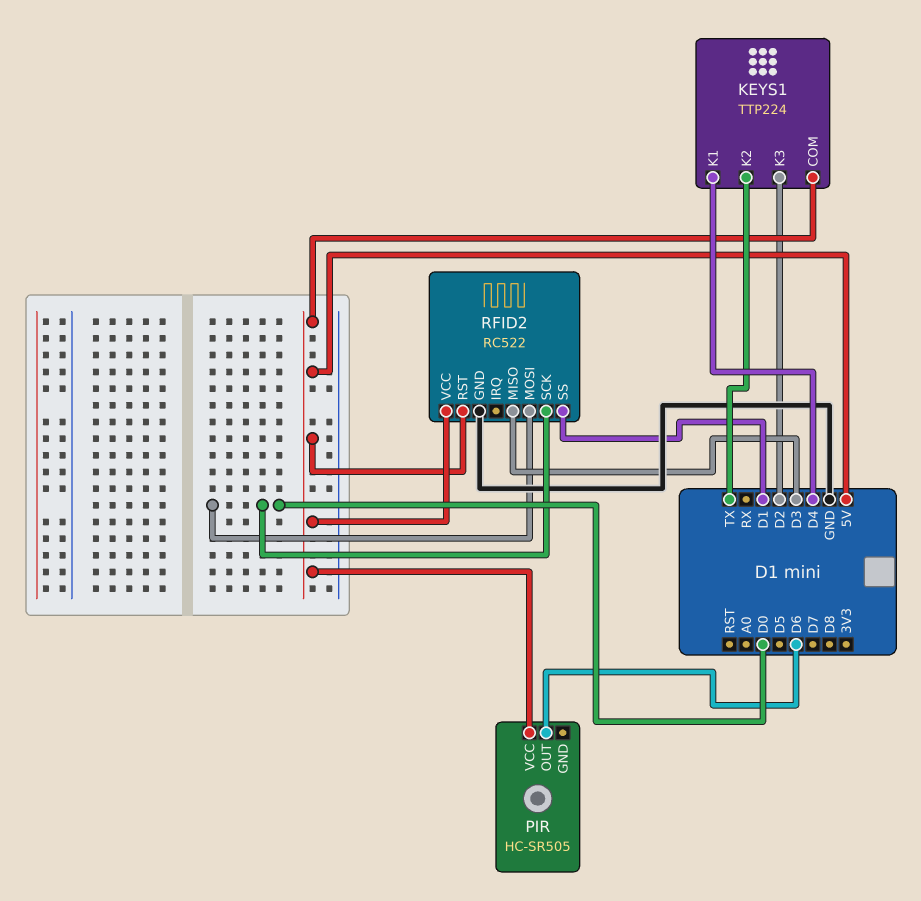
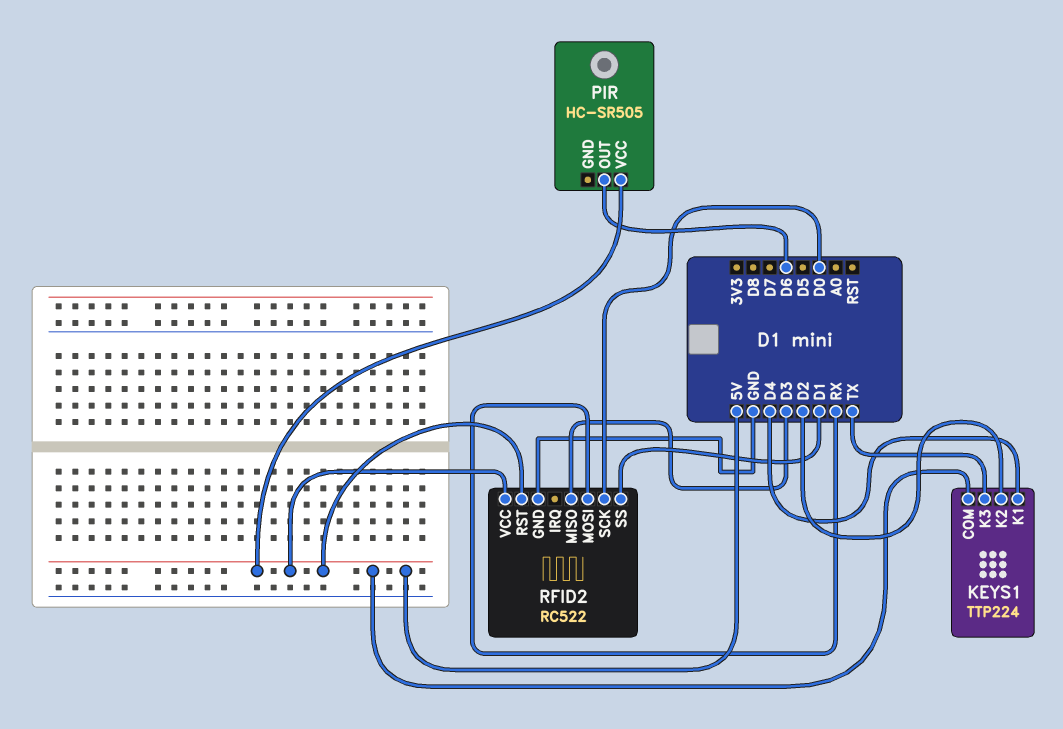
KEYS1 pin K2: TX -> D2
KEYS1 pin K3: D2 -> TX
RFID2 pin MOSI: D0 -> RX

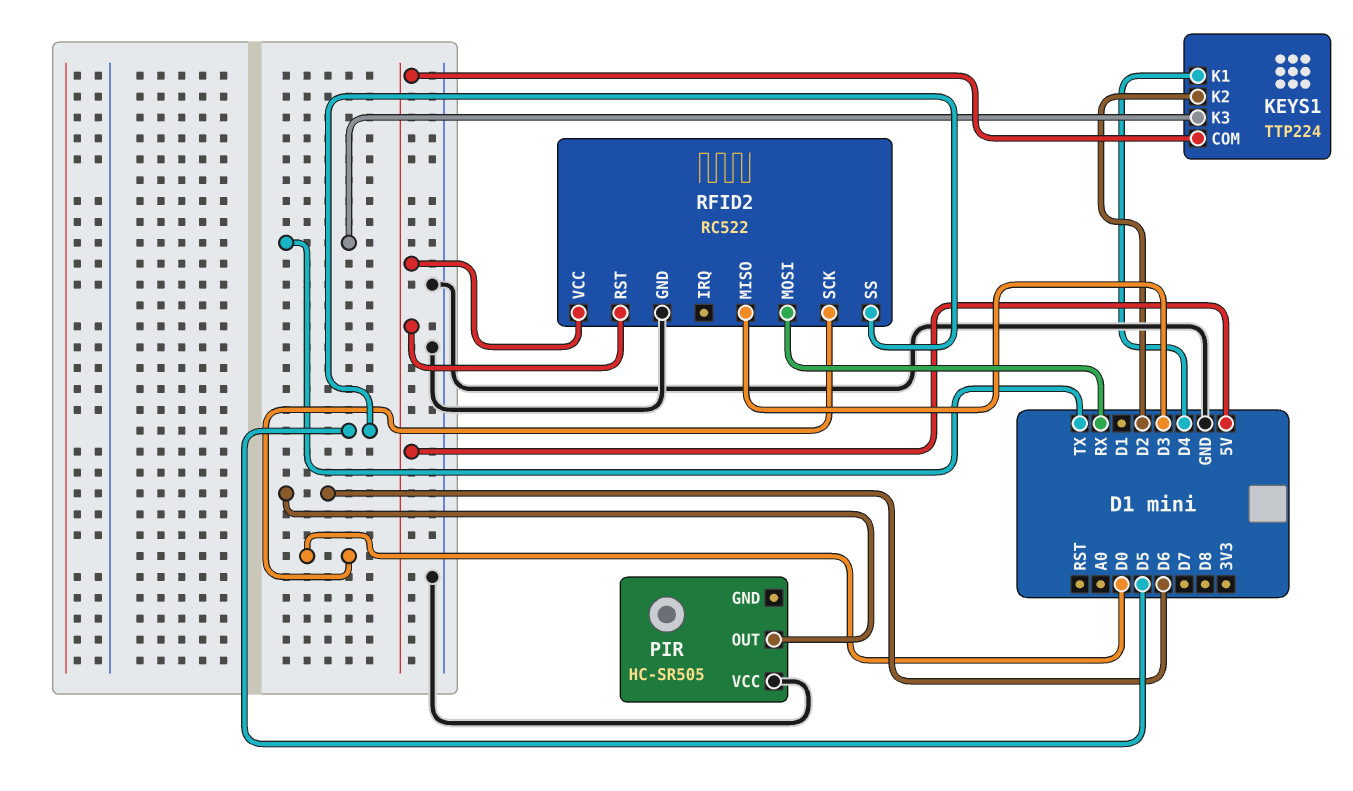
PIR pin VCC: 5V -> GND
RFID2 pin SS: D1 -> D5

